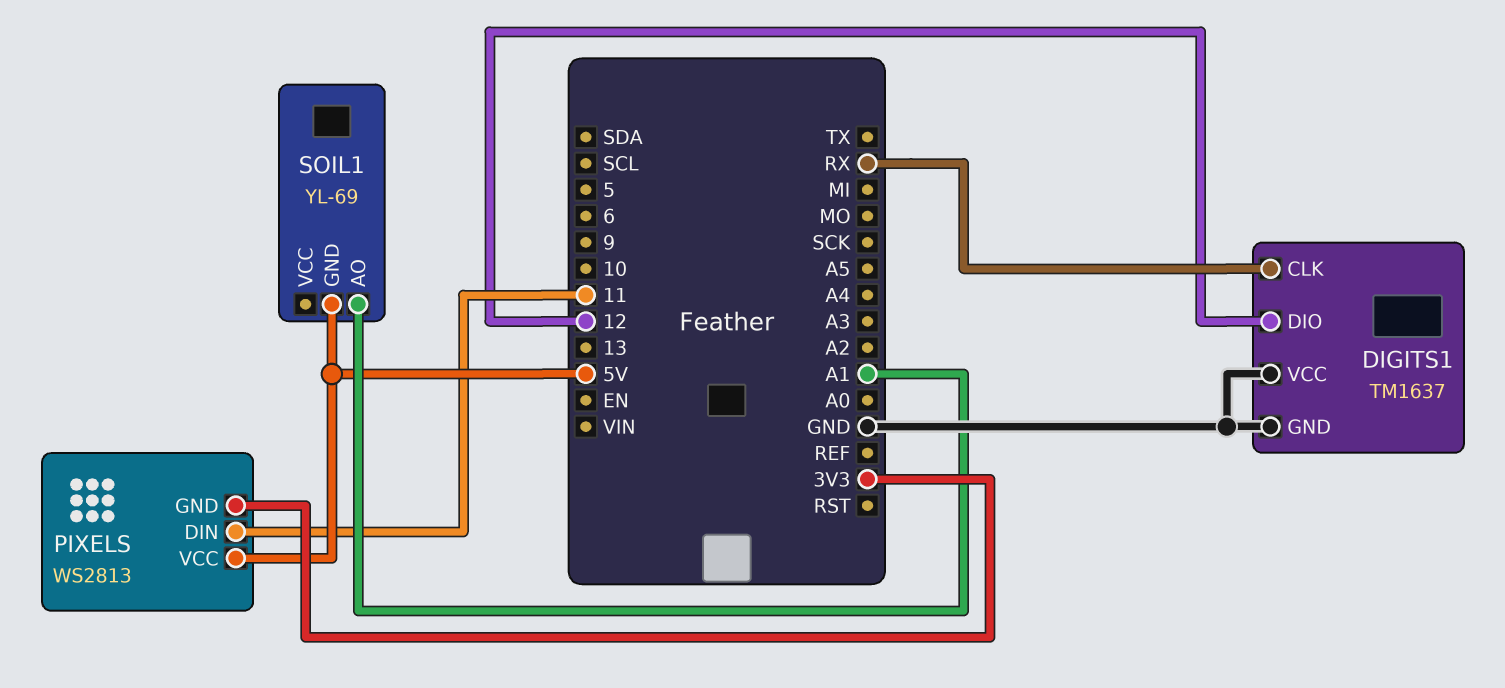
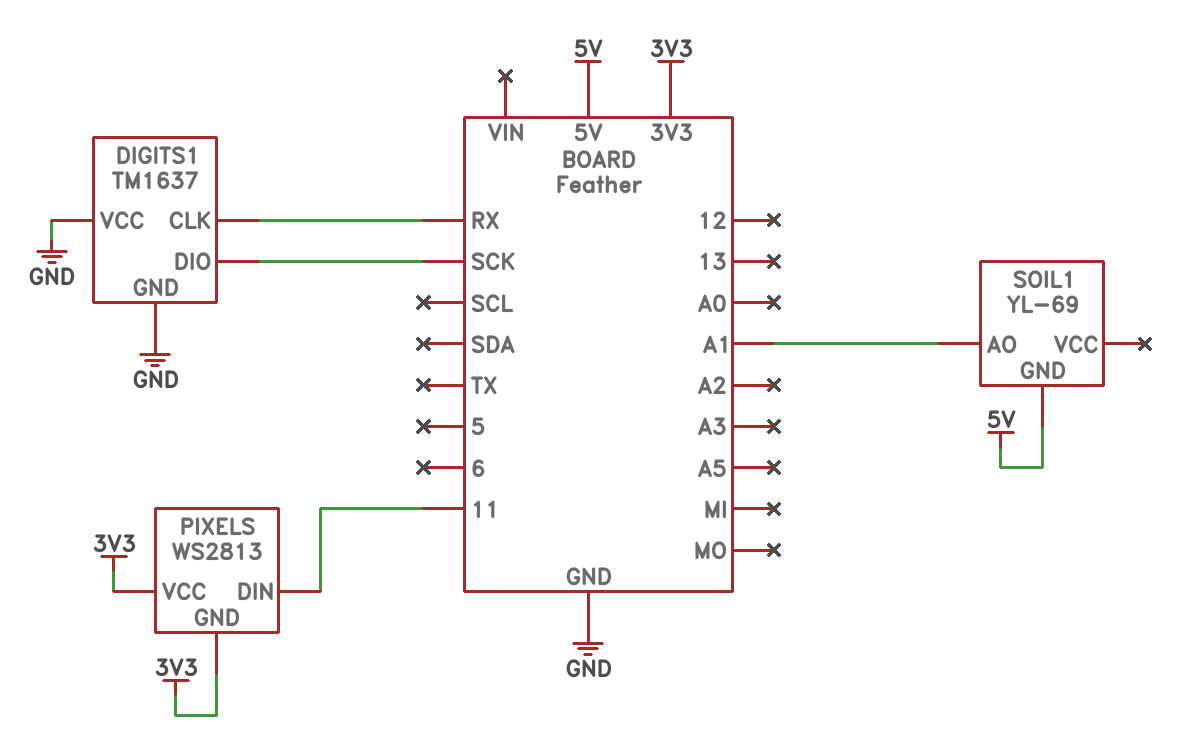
DIGITS1 pin DIO: 12 -> SCK
PIXELS pin VCC: 5V -> 3V3

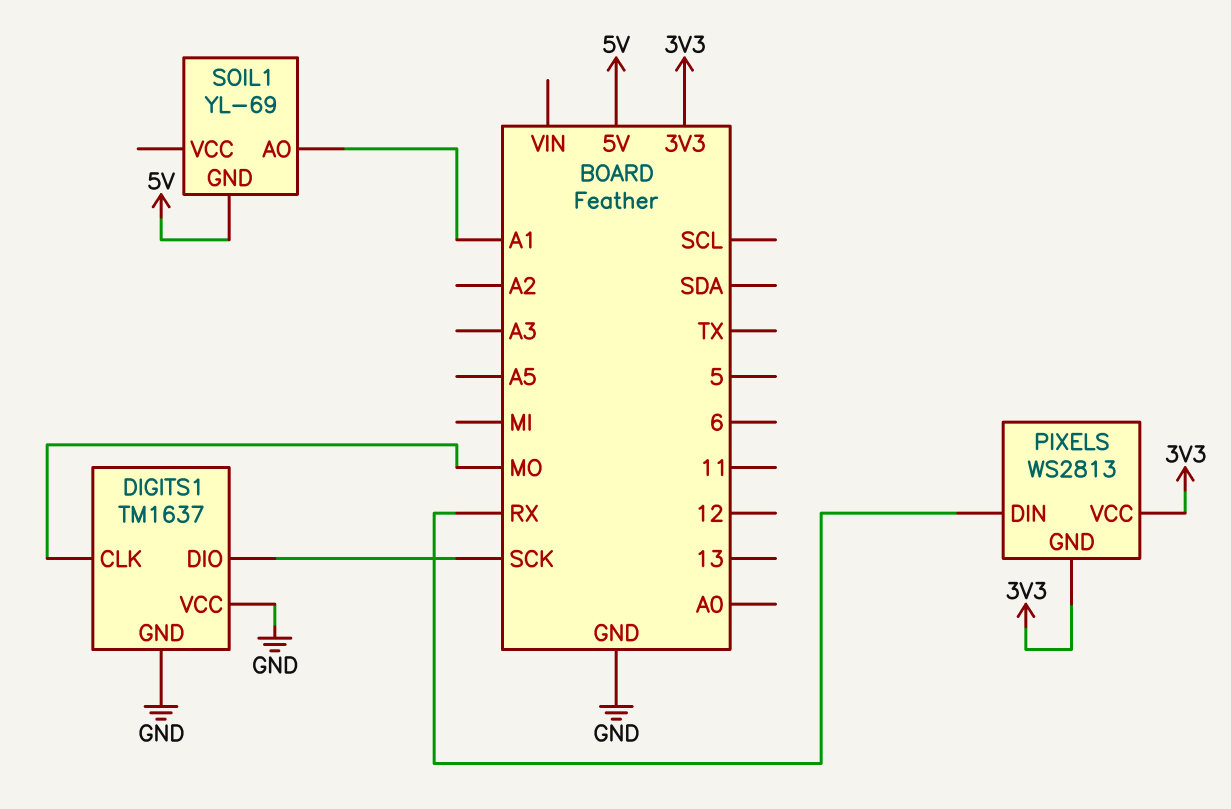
DIGITS1 pin CLK: RX -> MO
PIXELS pin DIN: 11 -> RX

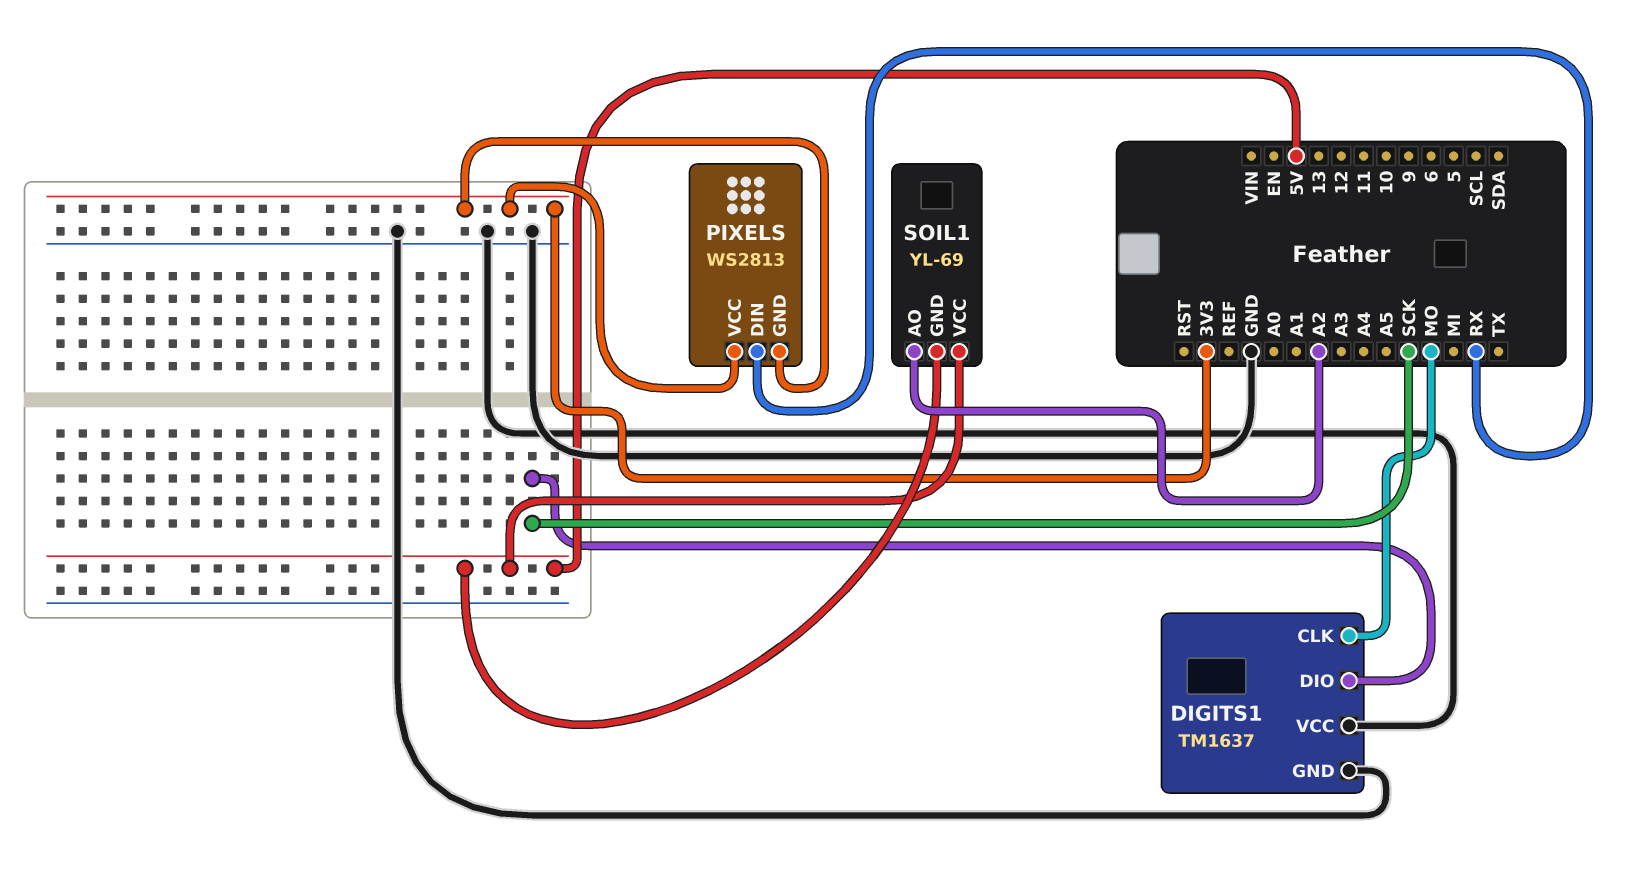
SOIL1 pin AO: A1 -> A2
SOIL1 pin VCC: none -> 5V

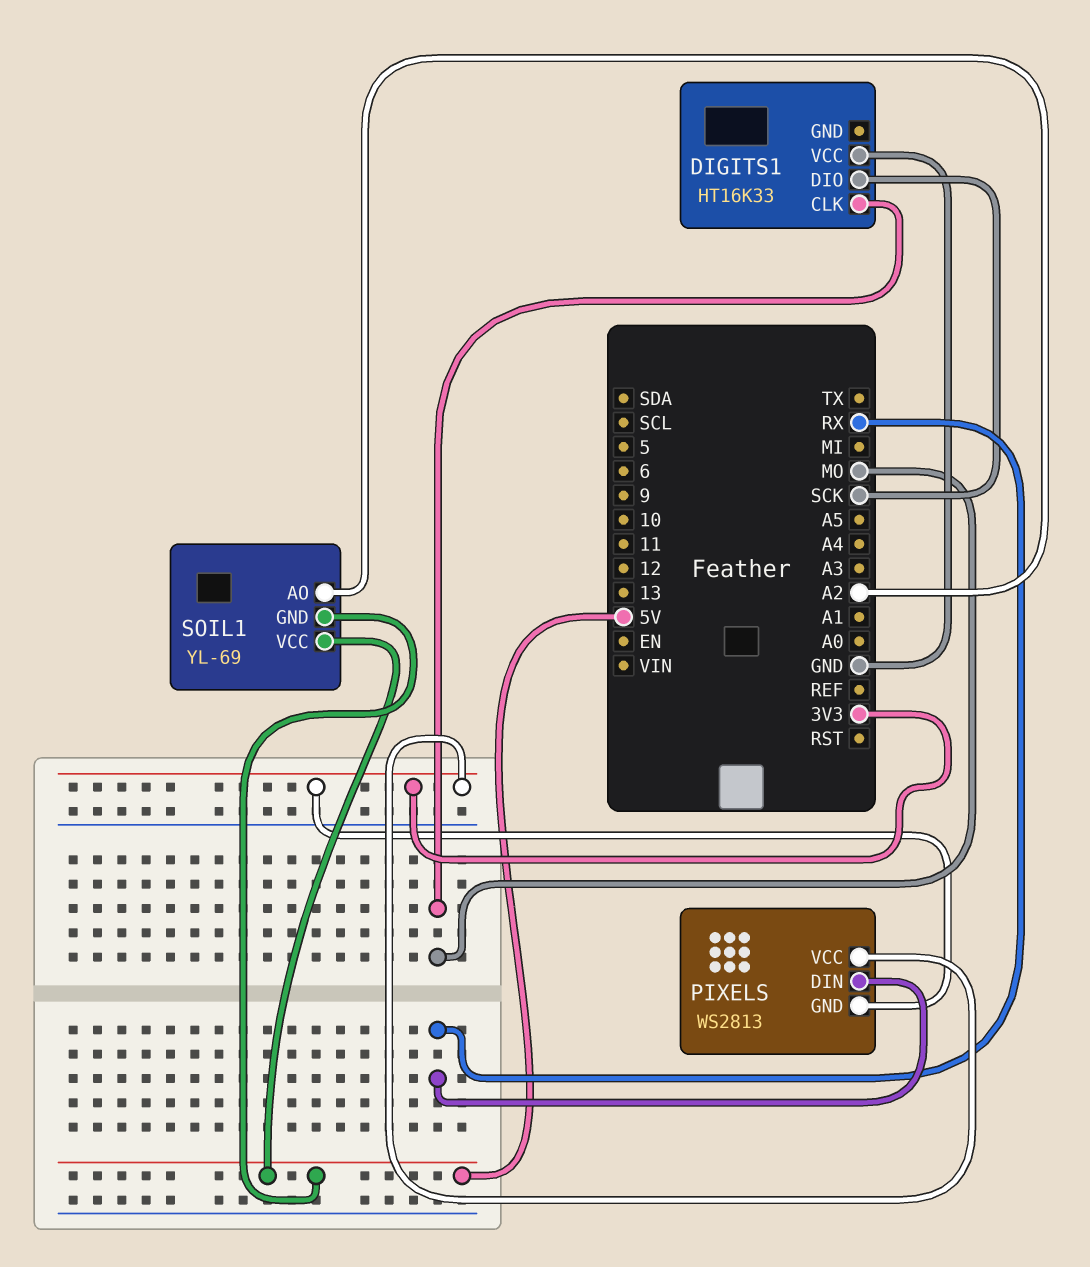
DIGITS1: TM1637 -> HT16K33
DIGITS1 pin GND: GND -> none

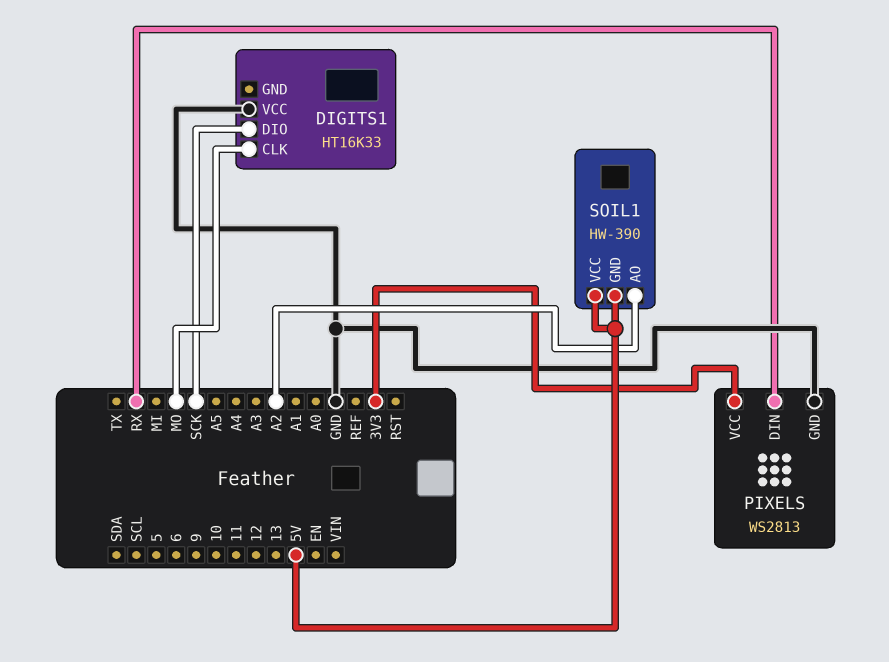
PIXELS pin GND: 3V3 -> GND
SOIL1: YL-69 -> HW-390

